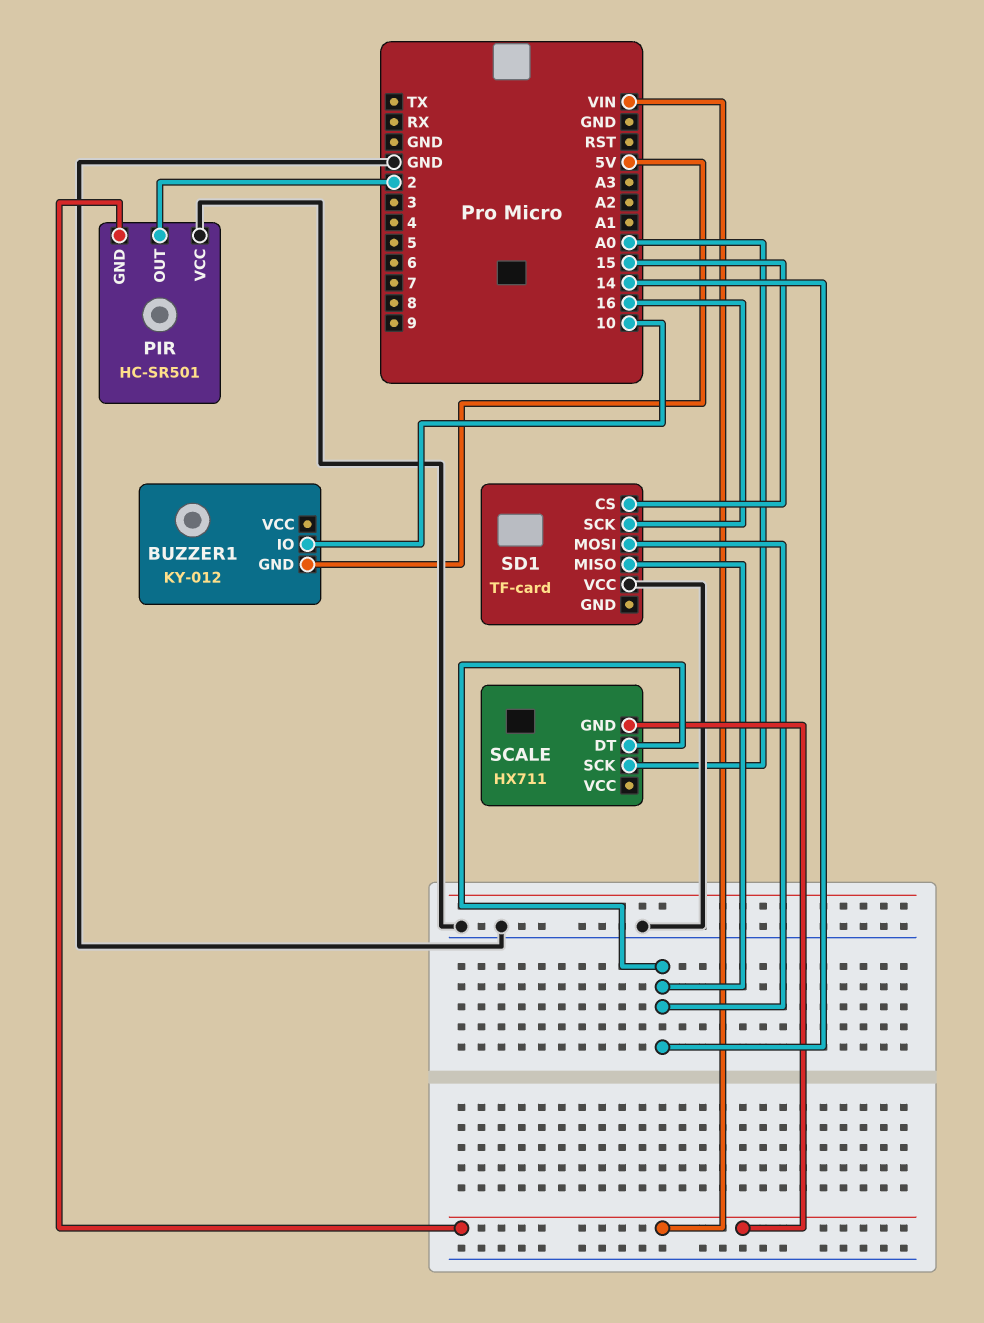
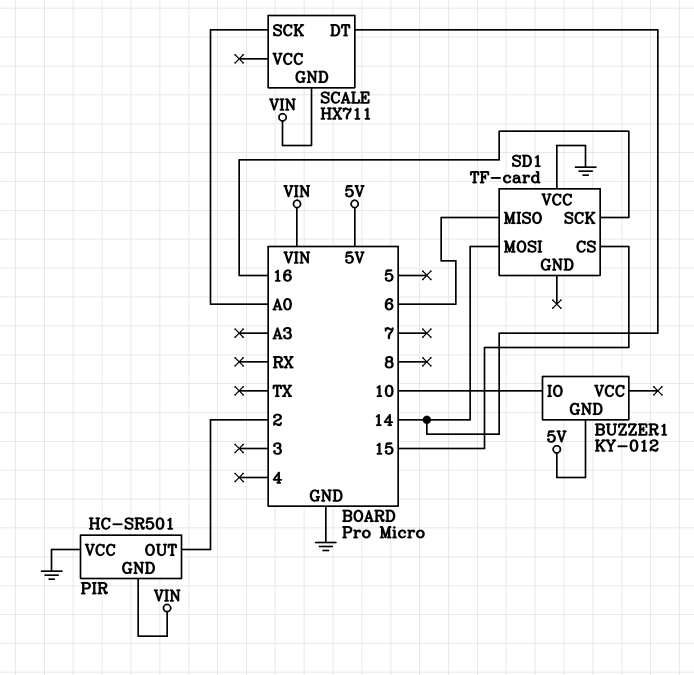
SD1 pin MISO: 14 -> 6

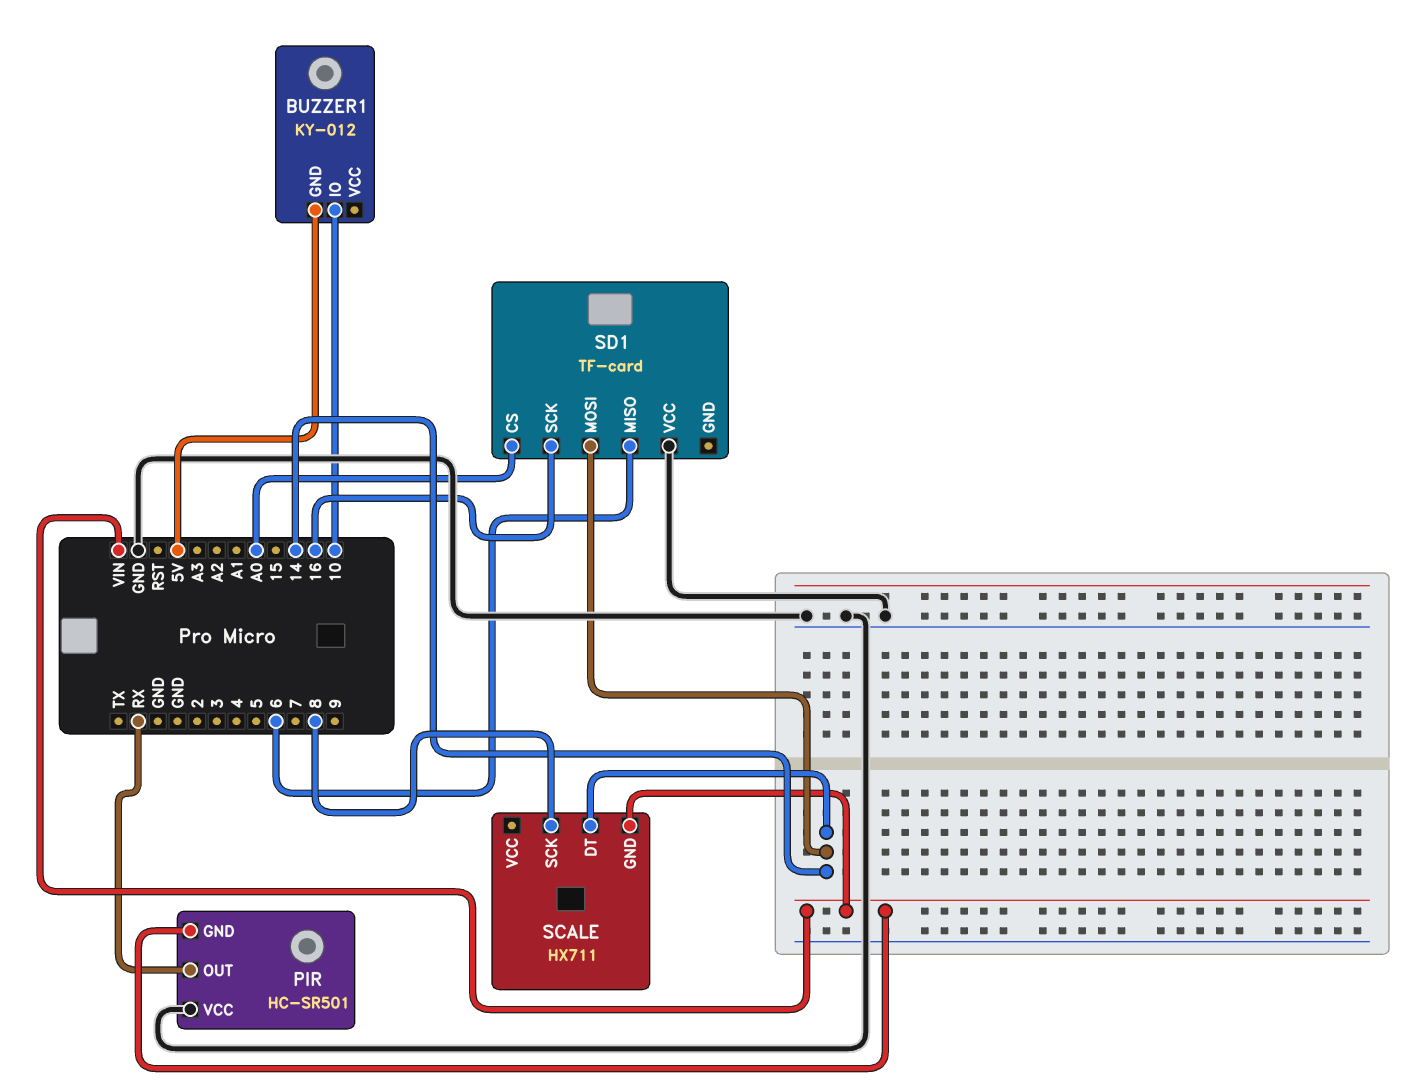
PIR pin OUT: 2 -> RX
SCALE pin SCK: A0 -> 8
SD1 pin CS: 15 -> A0

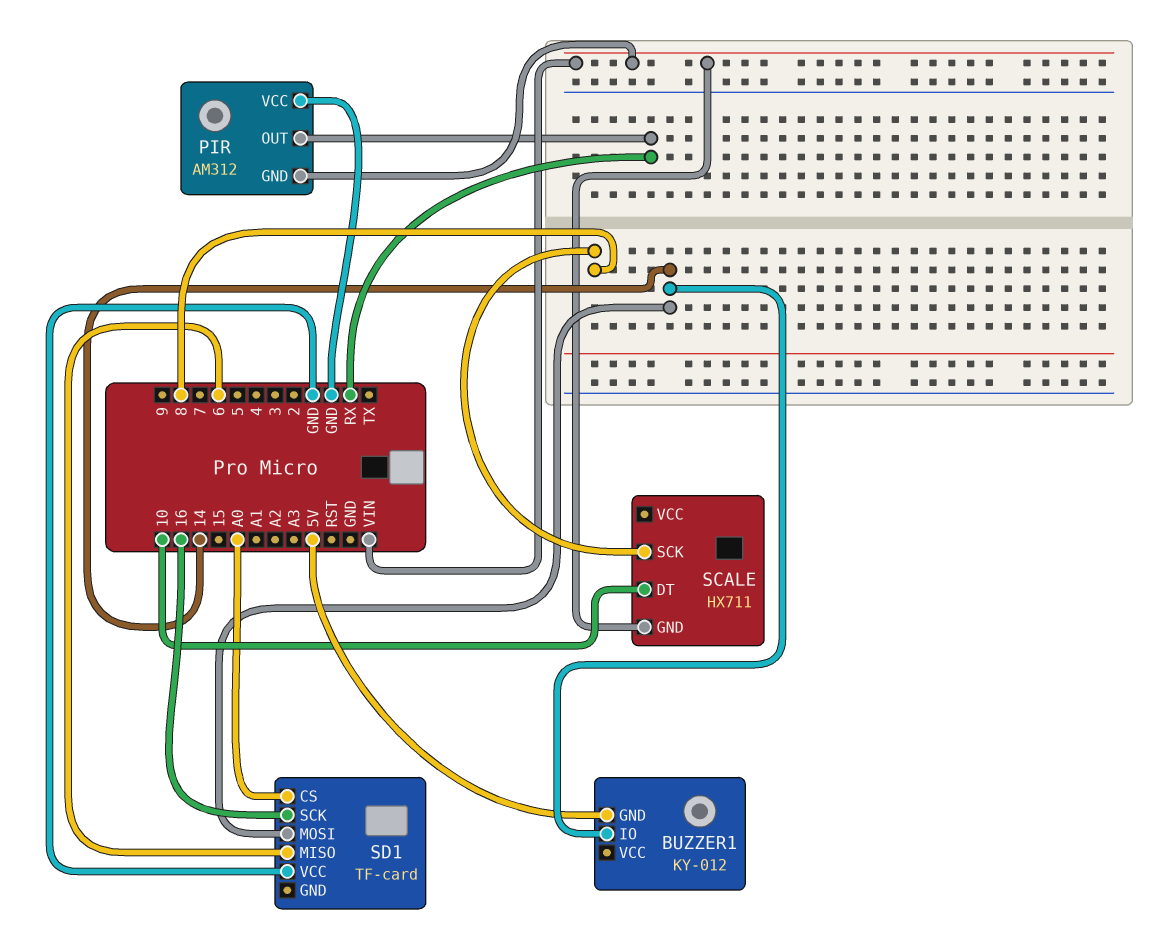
BUZZER1 pin IO: 10 -> 14
PIR: HC-SR501 -> AM312
SCALE pin DT: 14 -> 10

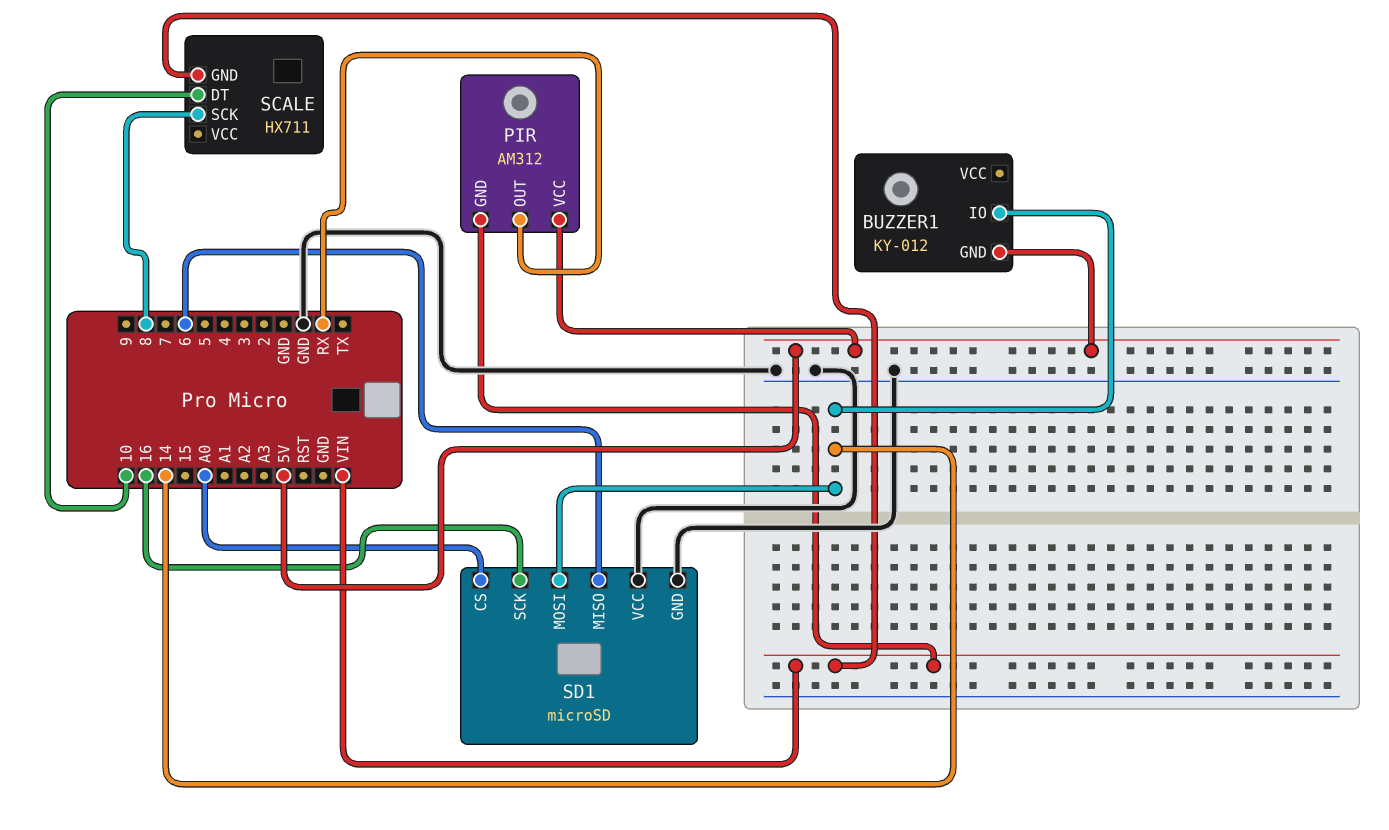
PIR pin VCC: GND -> 5V
SD1: TF-card -> microSD
SD1 pin GND: none -> GND

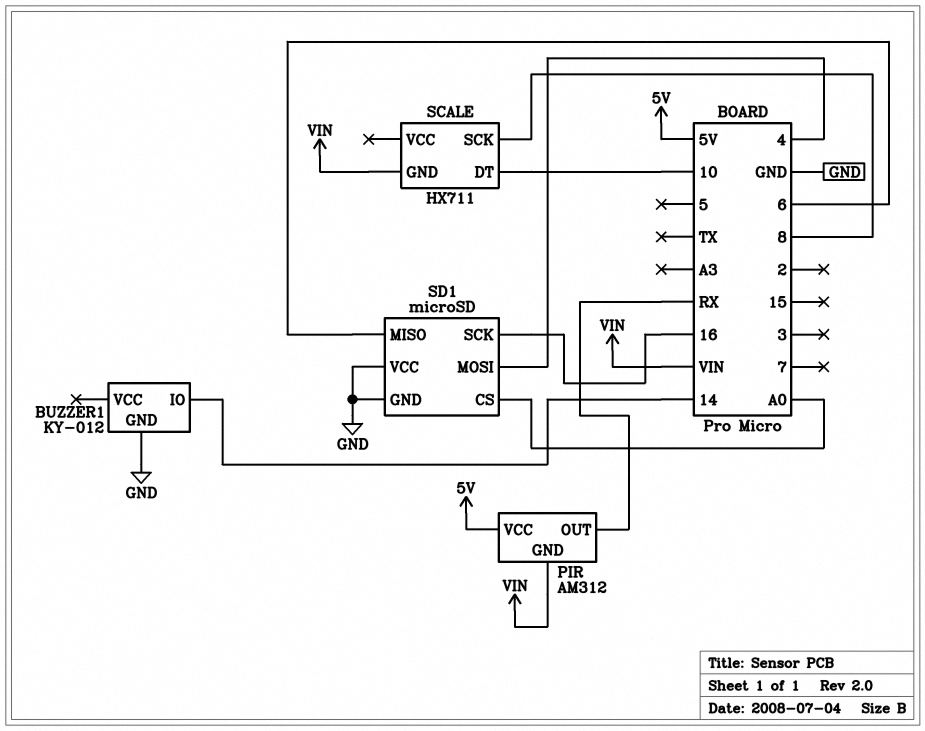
BUZZER1 pin GND: 5V -> GND
SD1 pin MOSI: 14 -> 4

